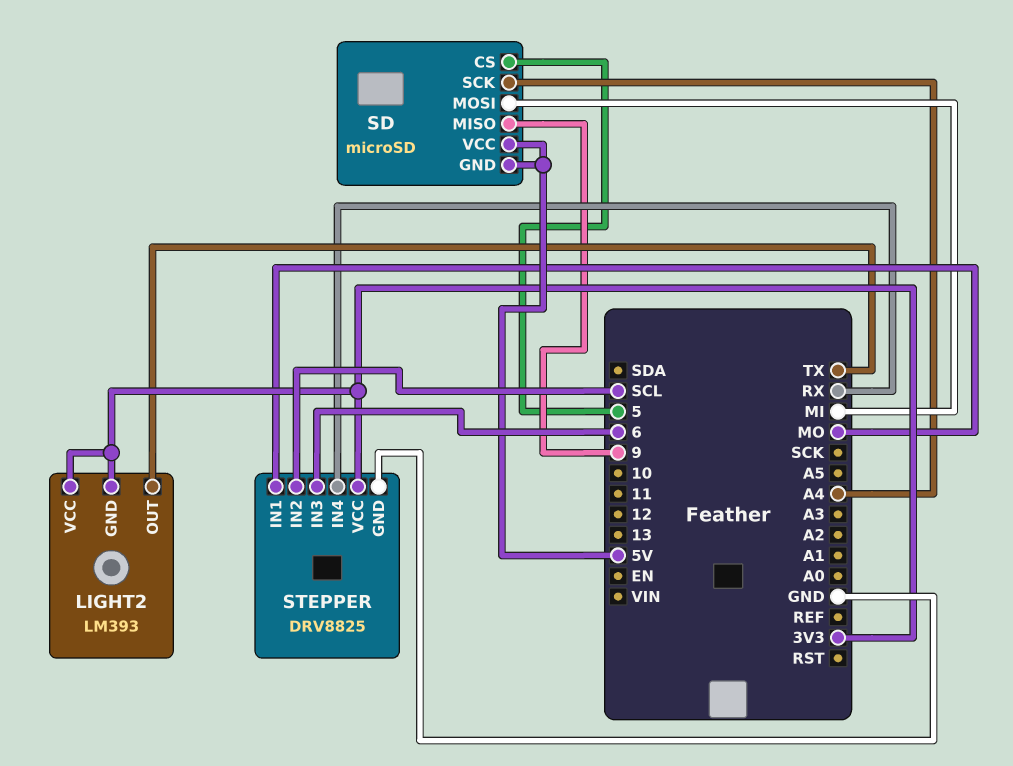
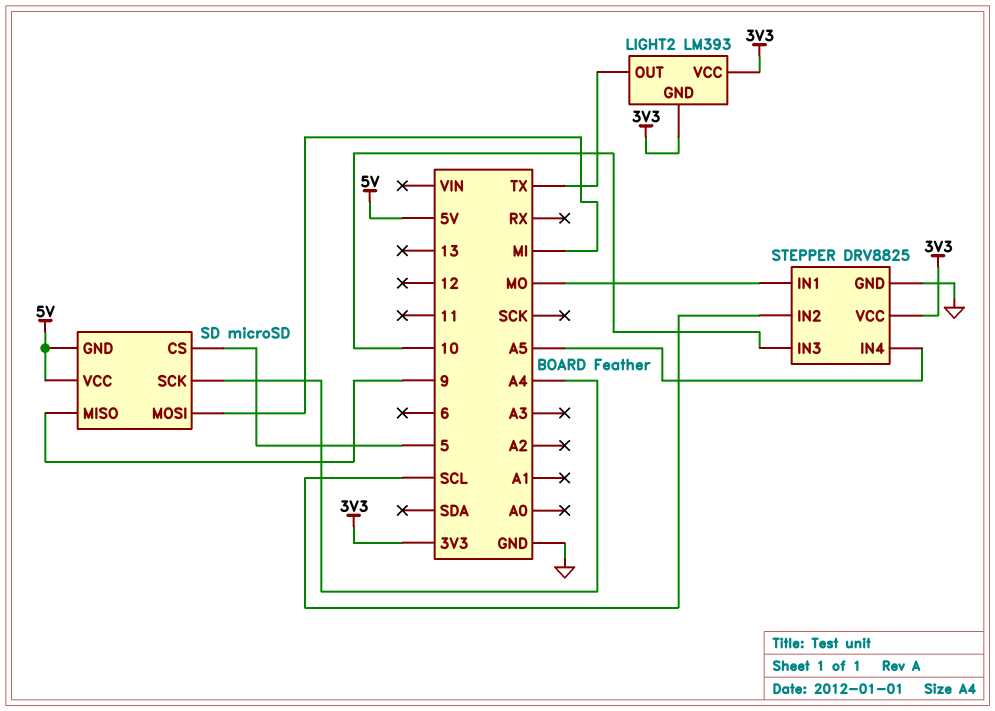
STEPPER pin IN3: 6 -> 10
STEPPER pin IN4: RX -> A5

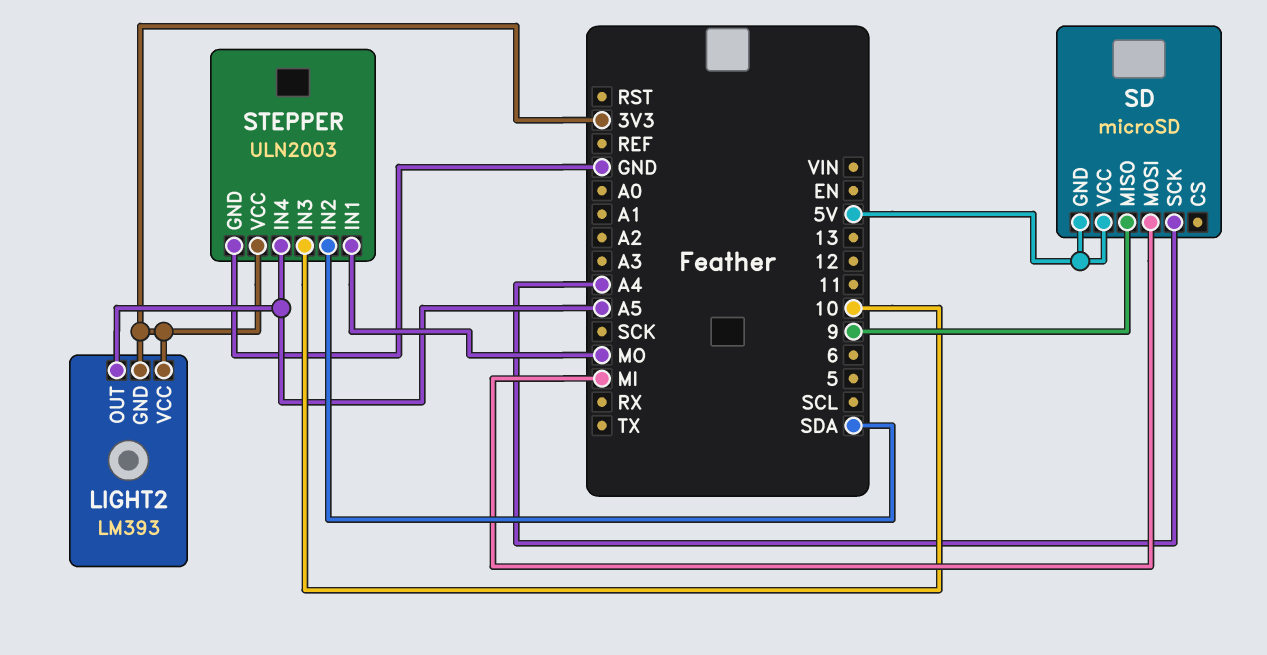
LIGHT2 pin OUT: TX -> A5
SD pin CS: 5 -> none
STEPPER: DRV8825 -> ULN2003
STEPPER pin IN2: SCL -> SDA

